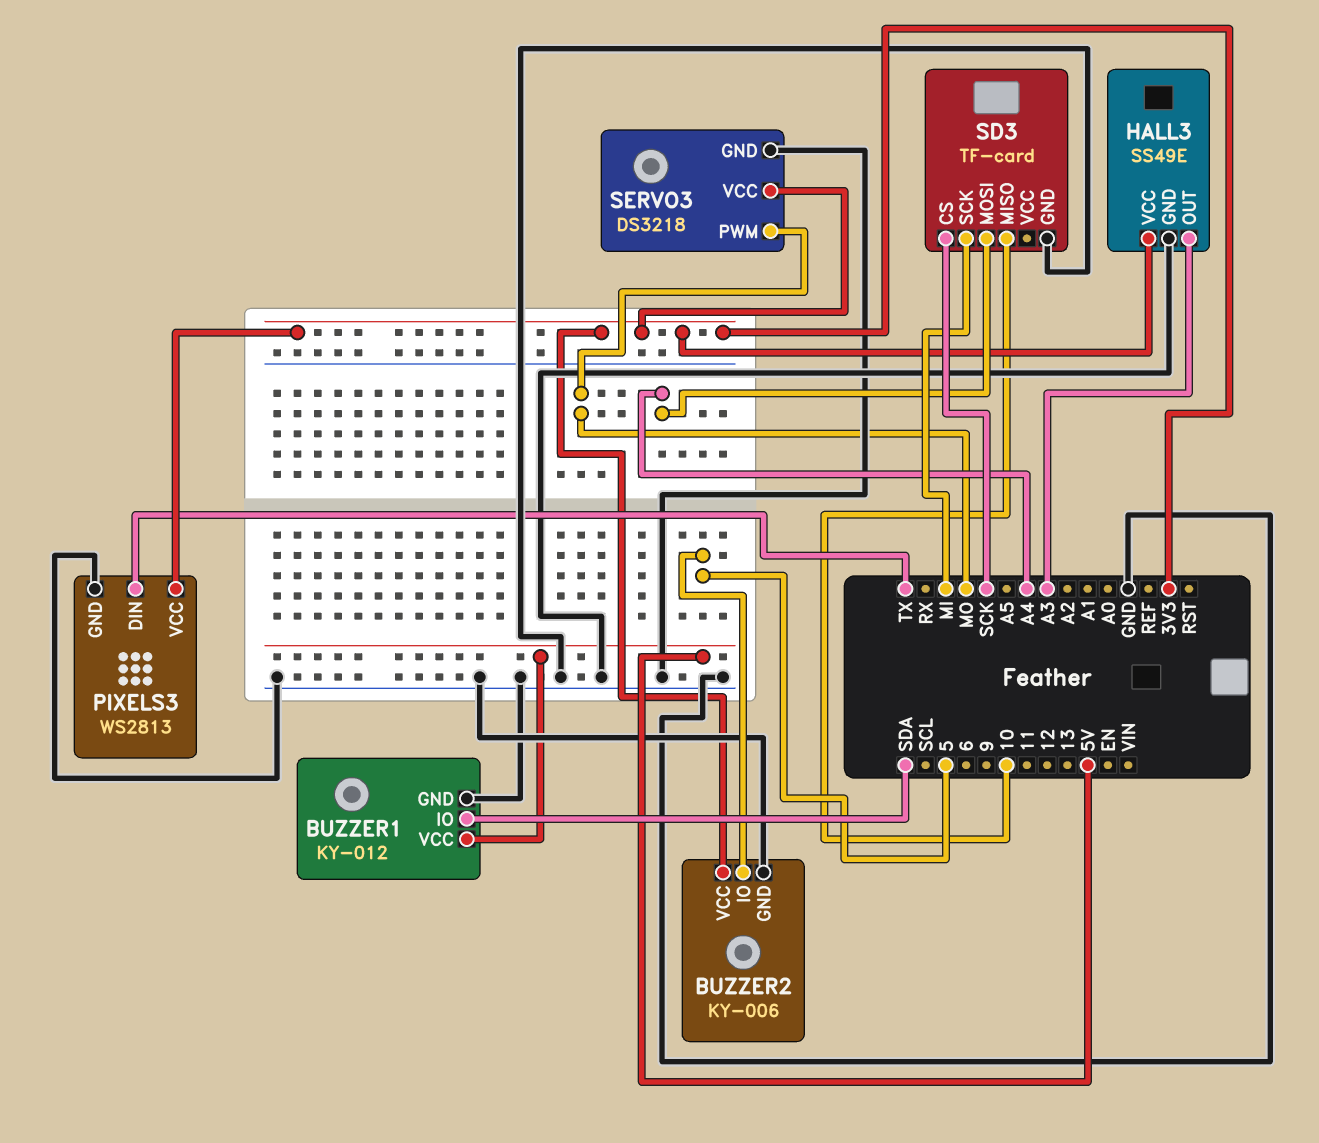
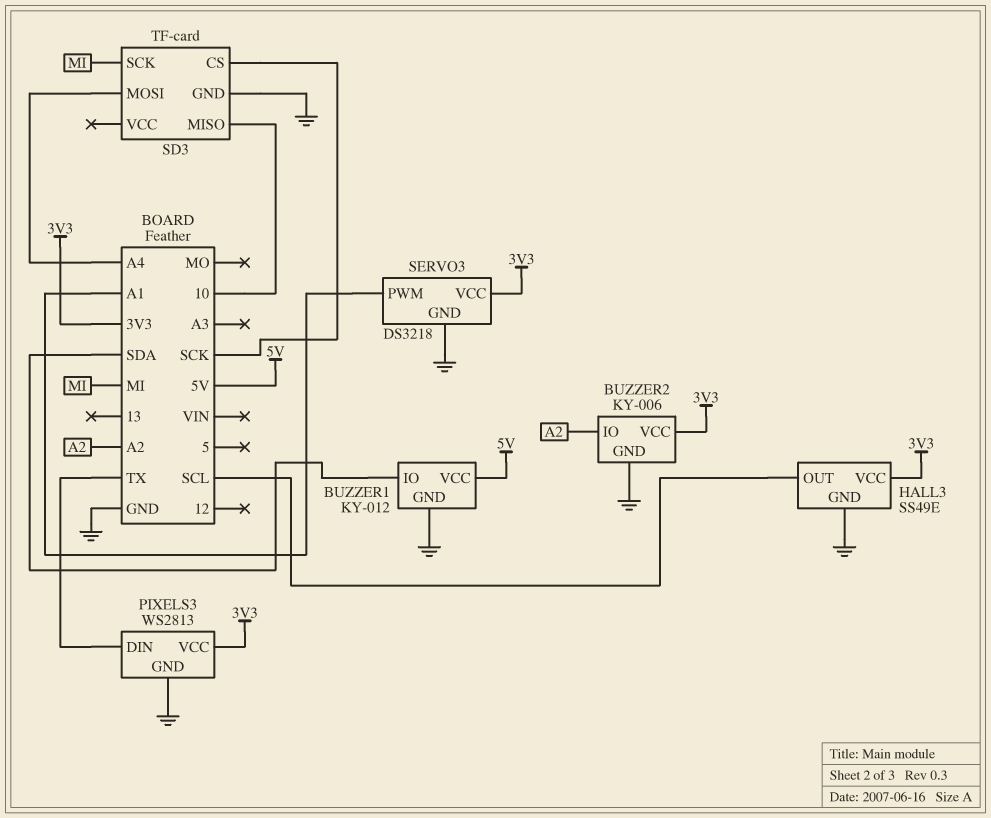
BUZZER2 pin IO: 5 -> A2
HALL3 pin OUT: A3 -> SCL
SERVO3 pin PWM: MO -> A1

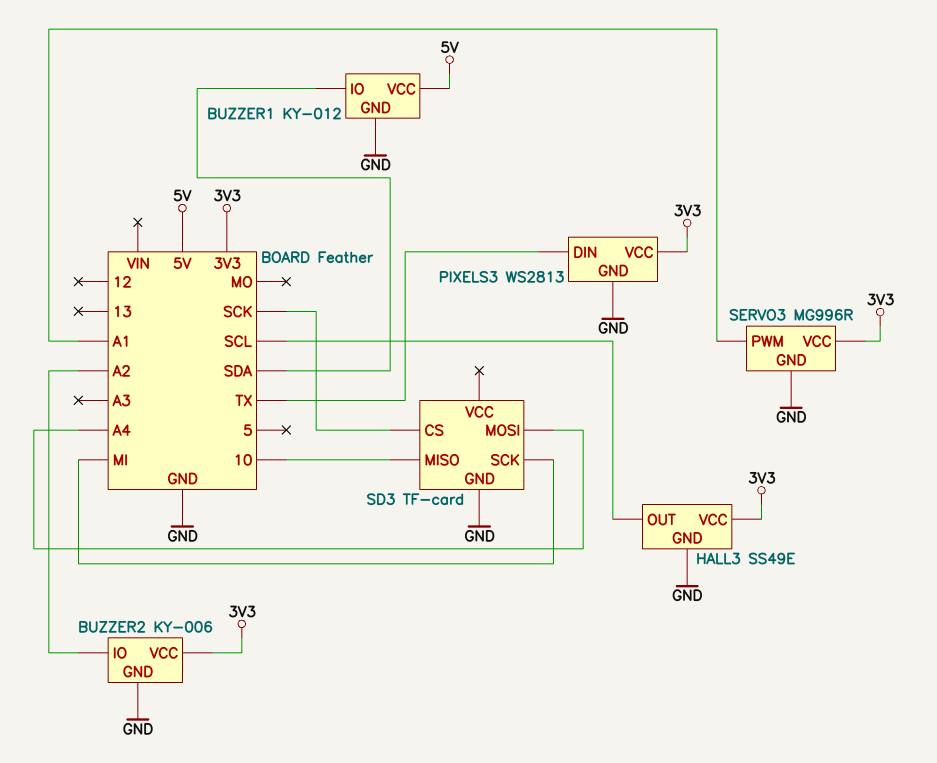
SERVO3: DS3218 -> MG996R

